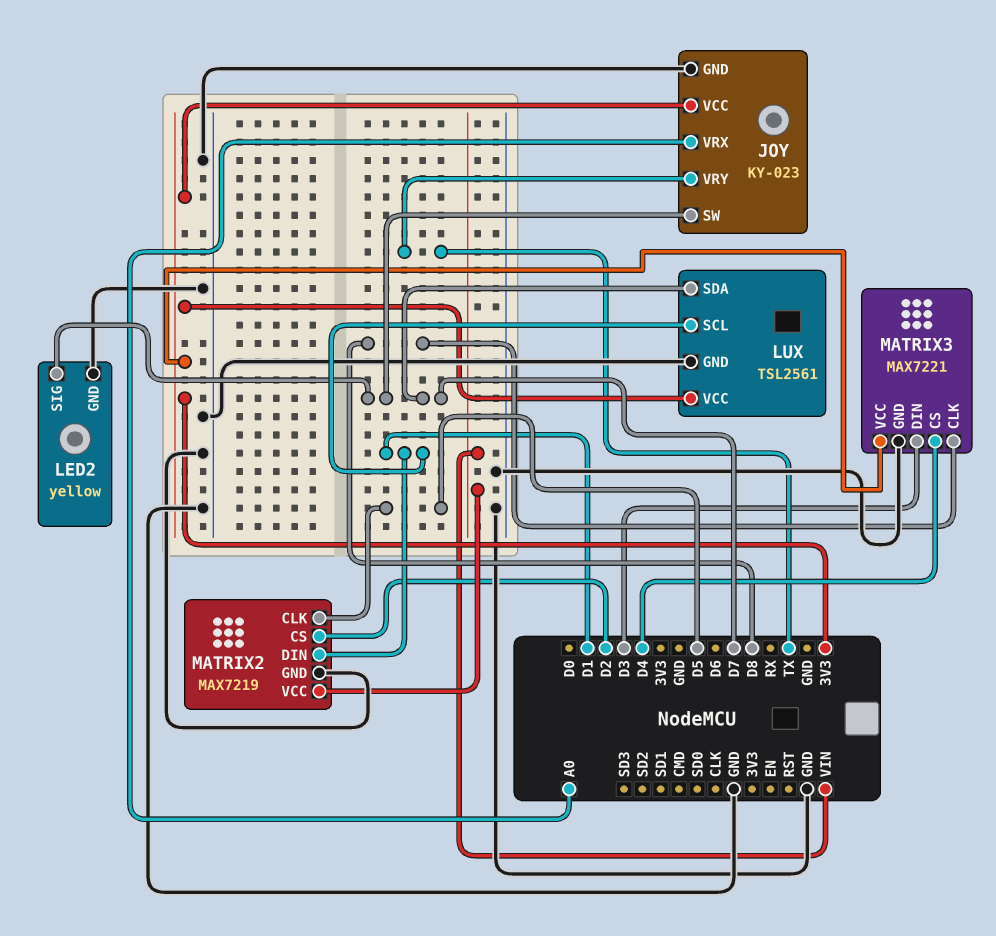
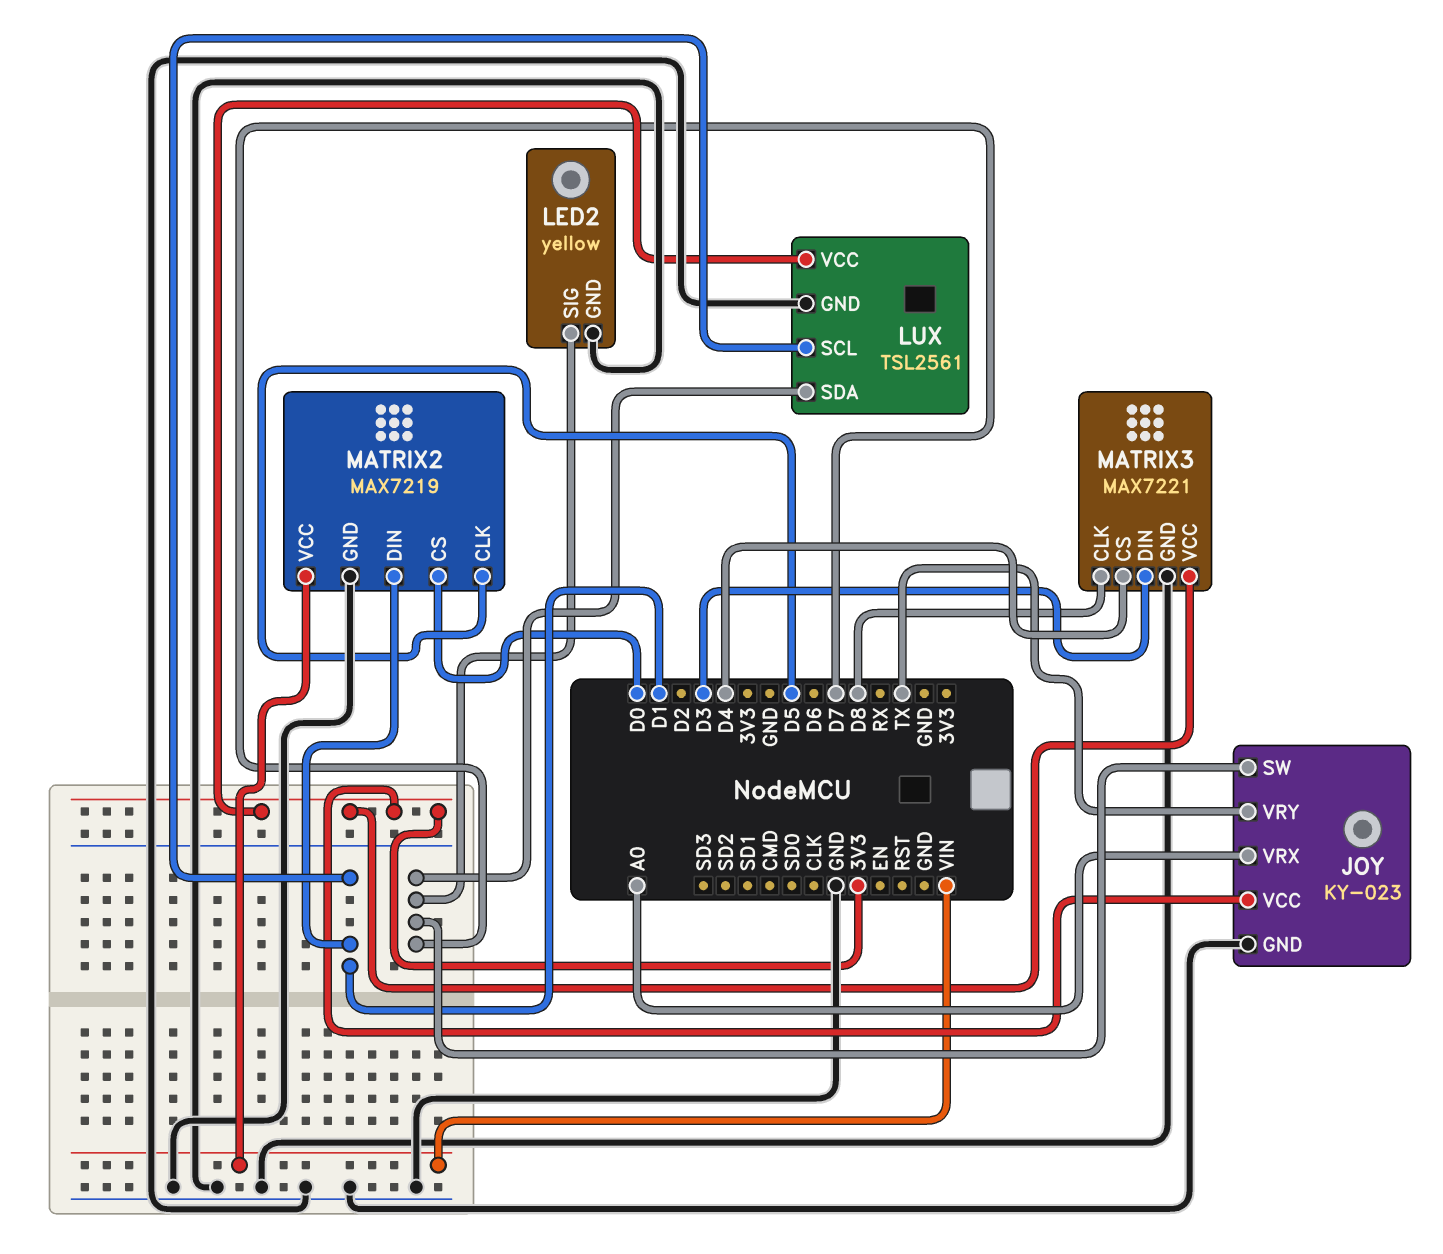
MATRIX2 pin CS: D2 -> D0

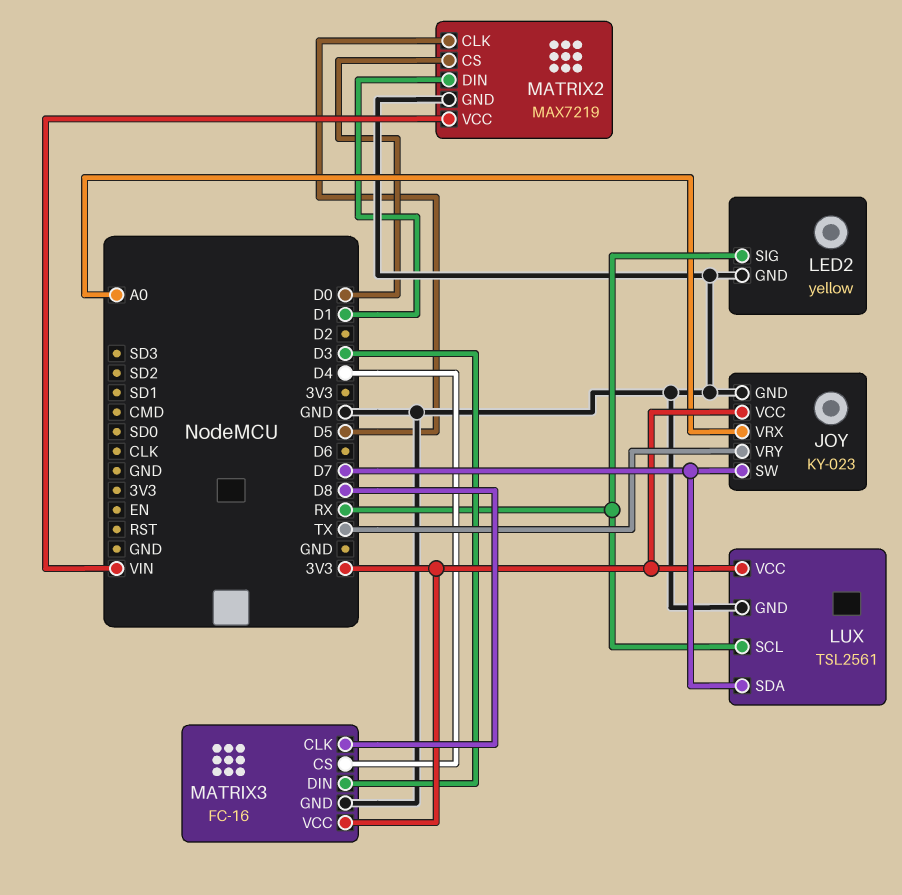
LED2 pin SIG: D7 -> RX
LUX pin SCL: D1 -> RX
MATRIX3: MAX7221 -> FC-16

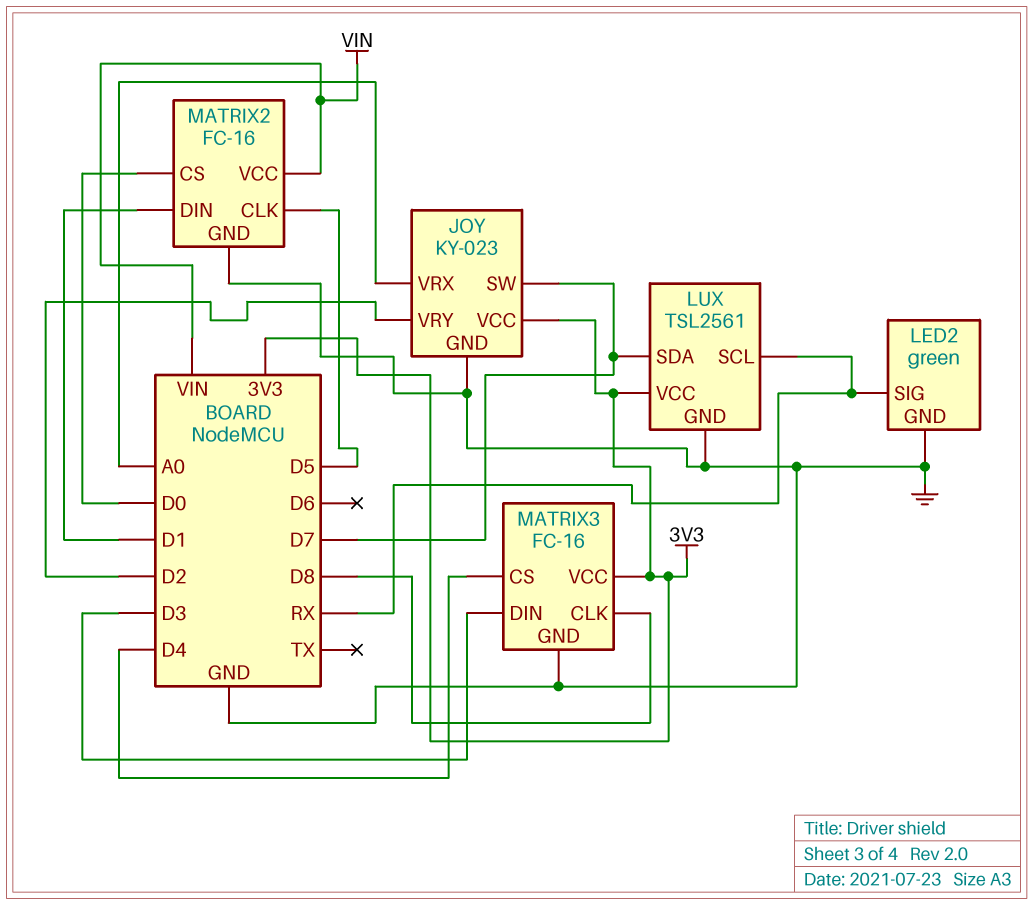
JOY pin VRY: TX -> D2
LED2: yellow -> green
MATRIX2: MAX7219 -> FC-16

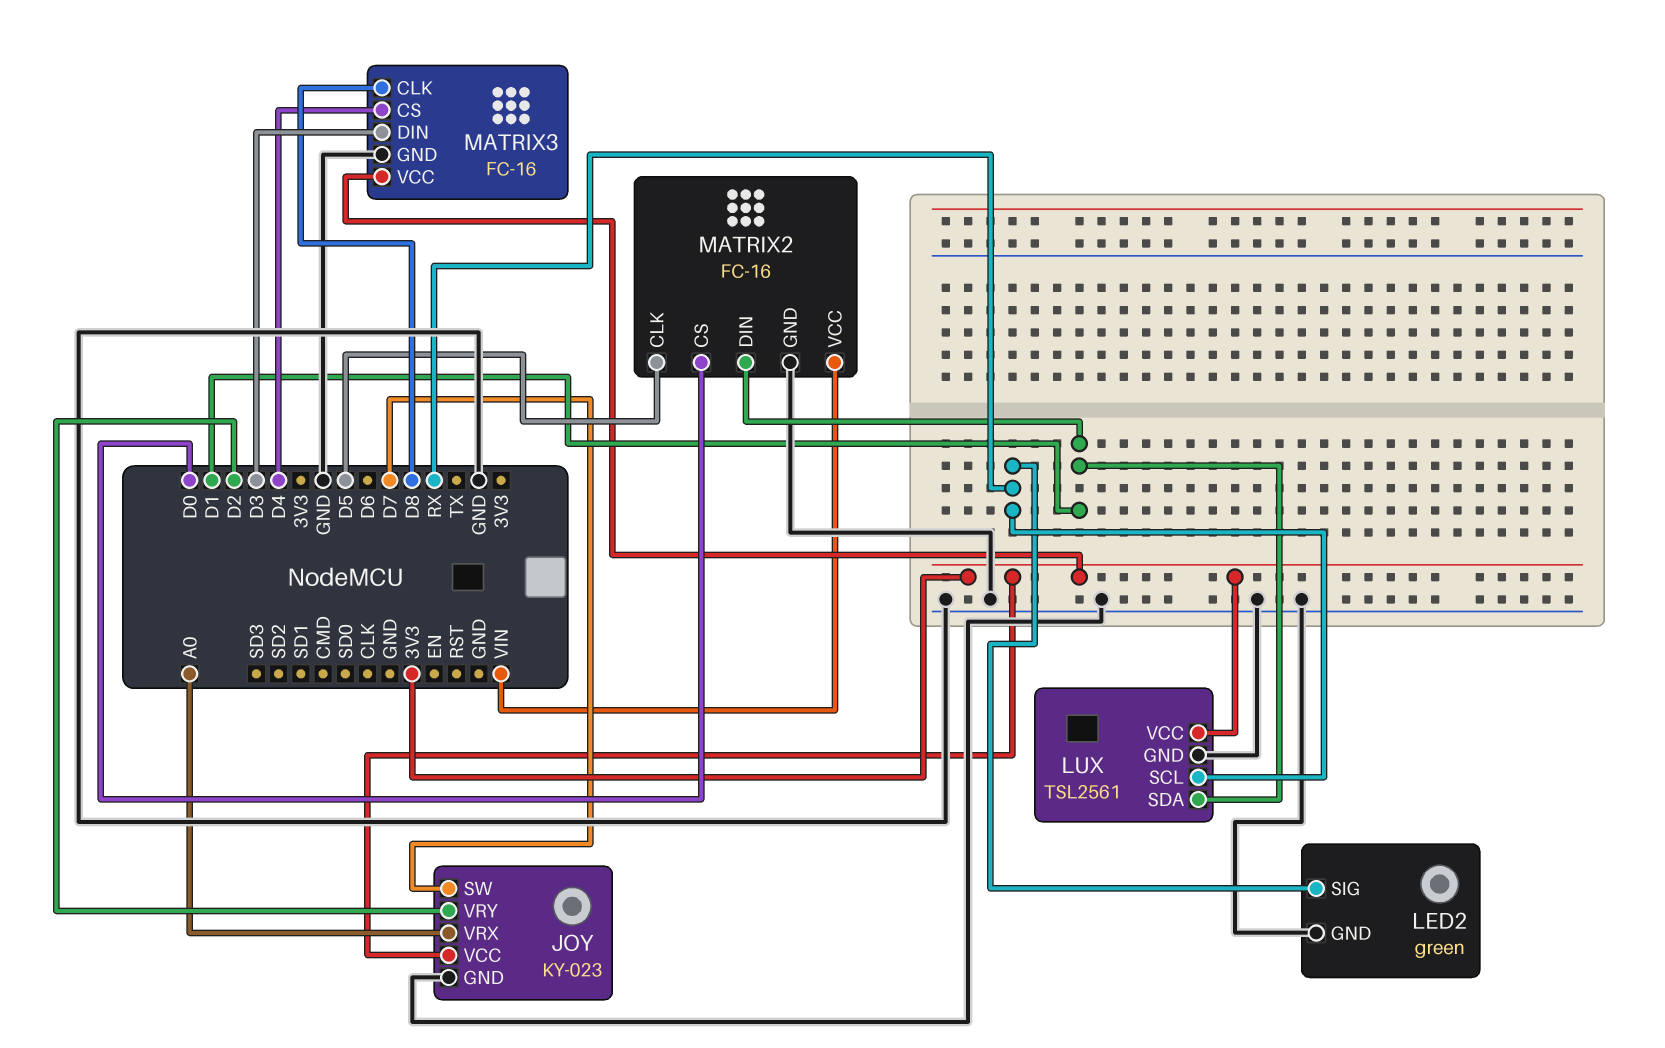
LUX pin SDA: D7 -> D1

